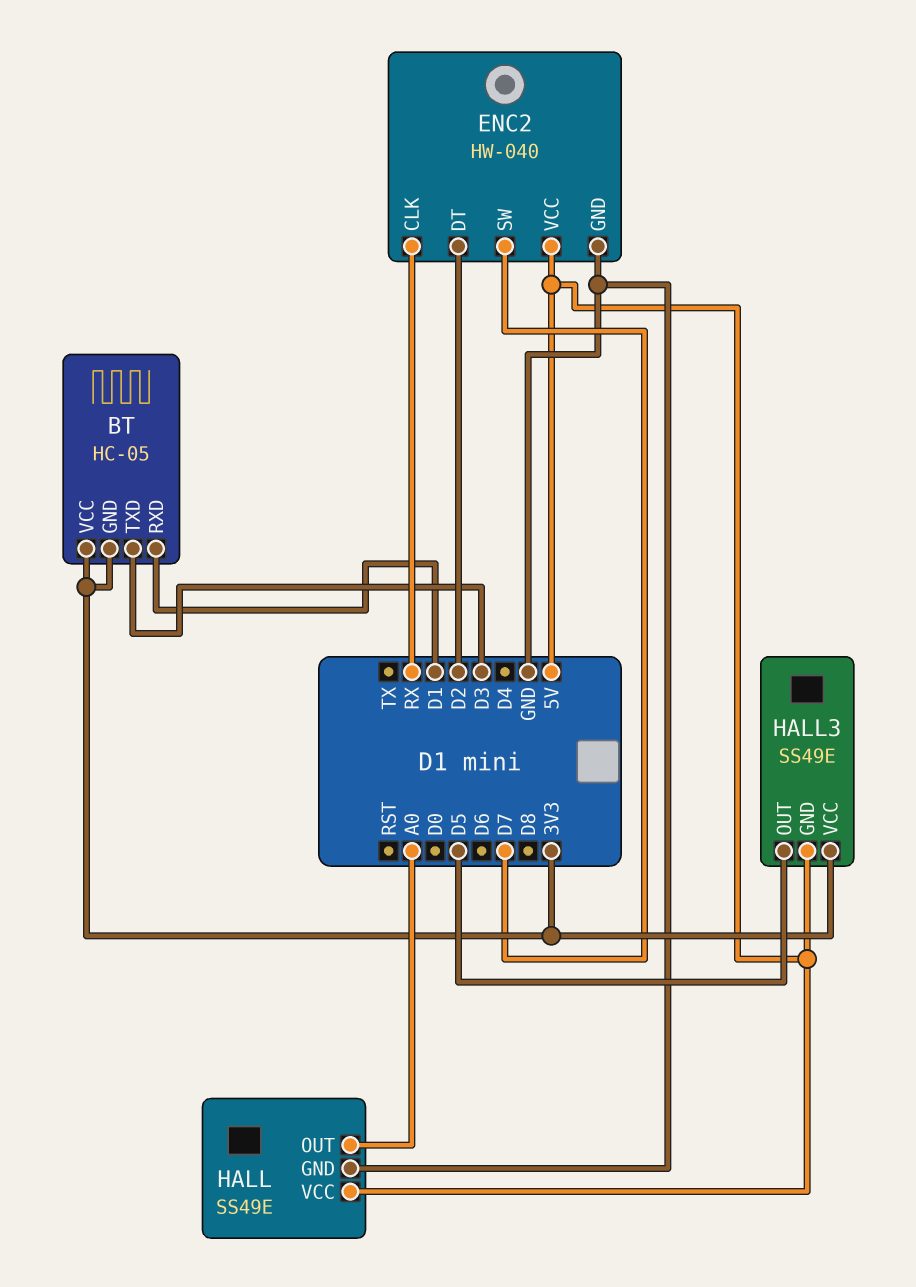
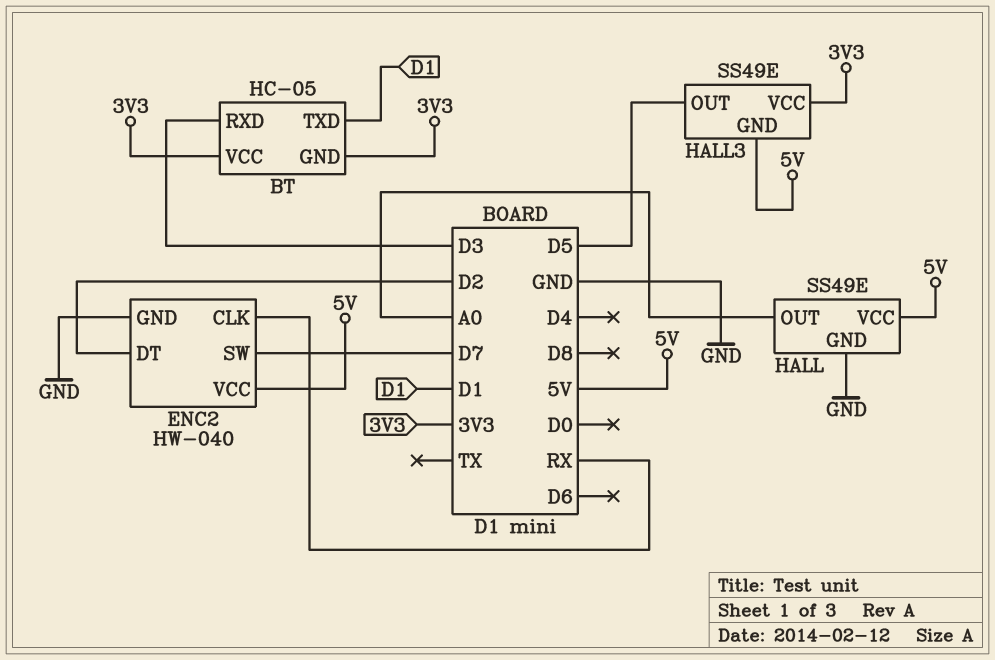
BT pin RXD: D1 -> D3
BT pin TXD: D3 -> D1

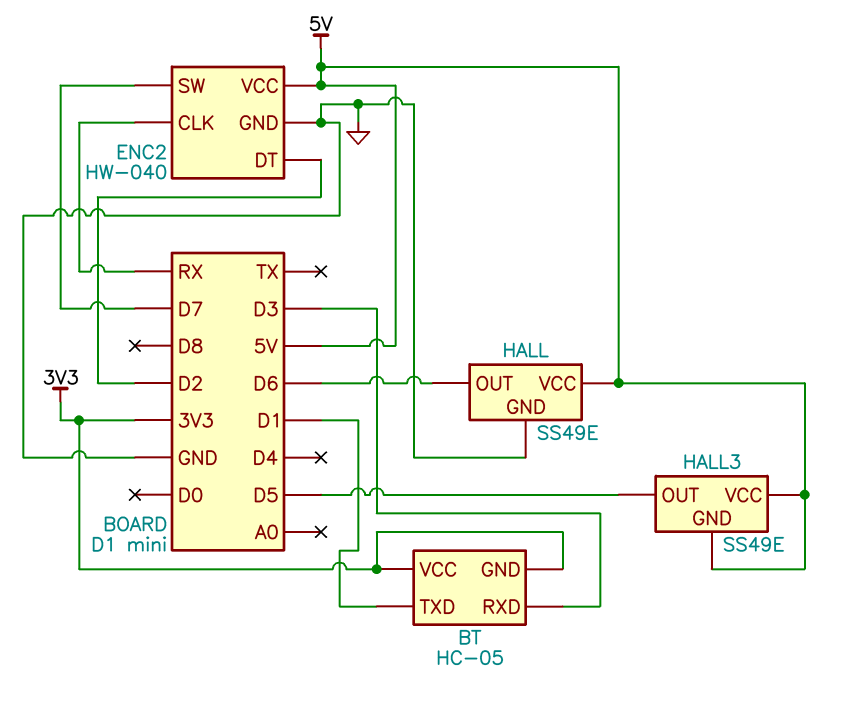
HALL pin OUT: A0 -> D6
HALL3 pin VCC: 3V3 -> 5V

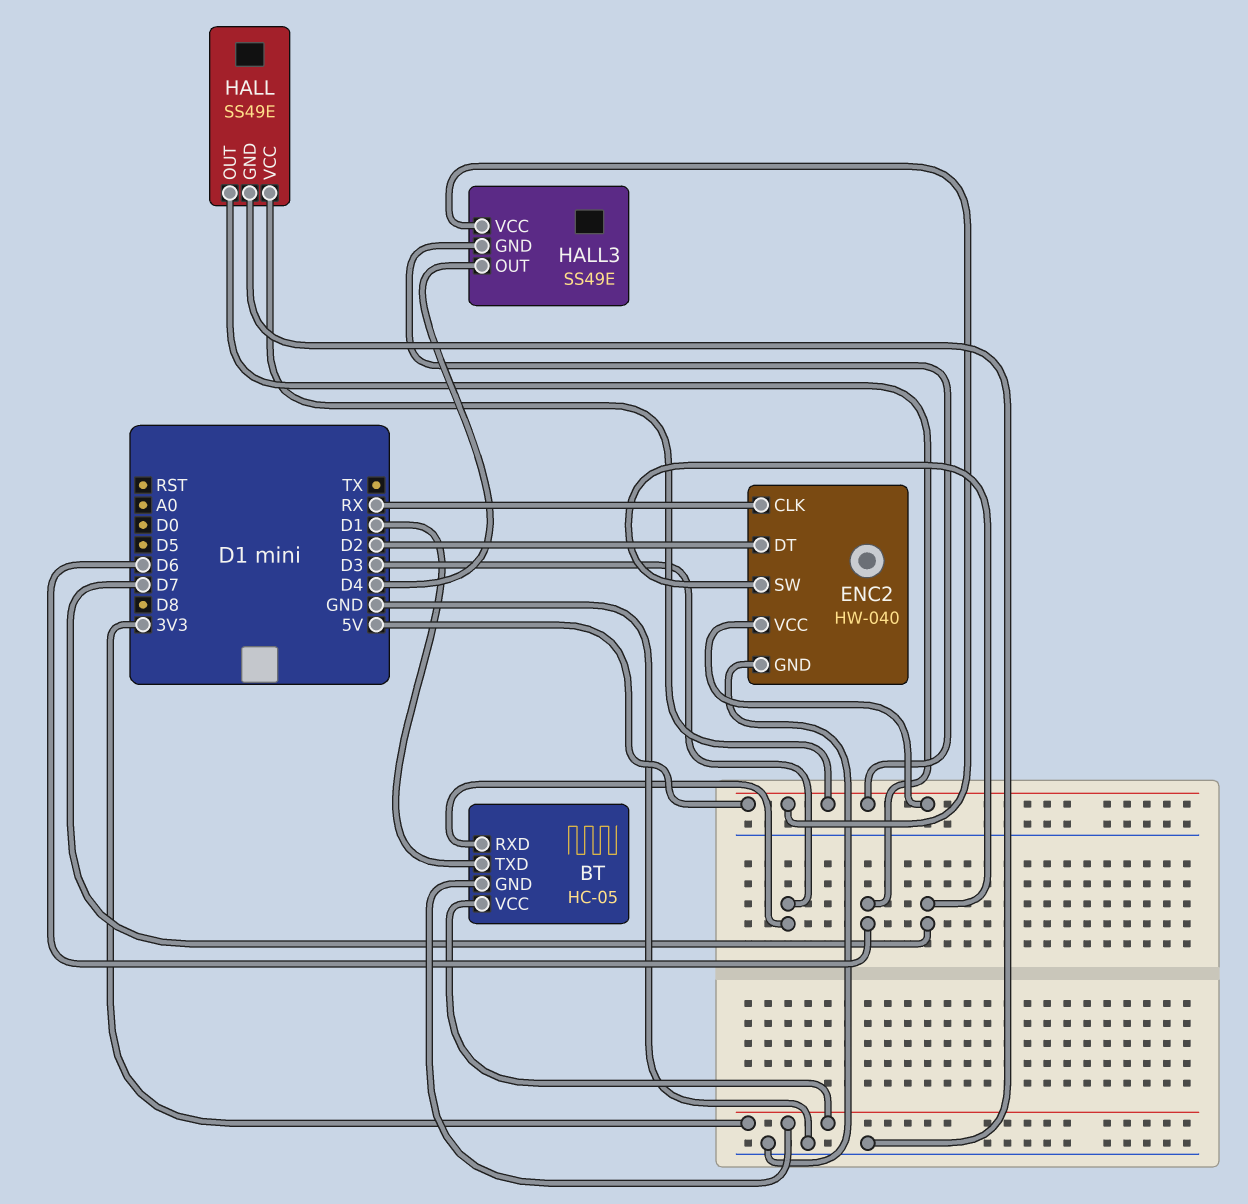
HALL3 pin OUT: D5 -> D4

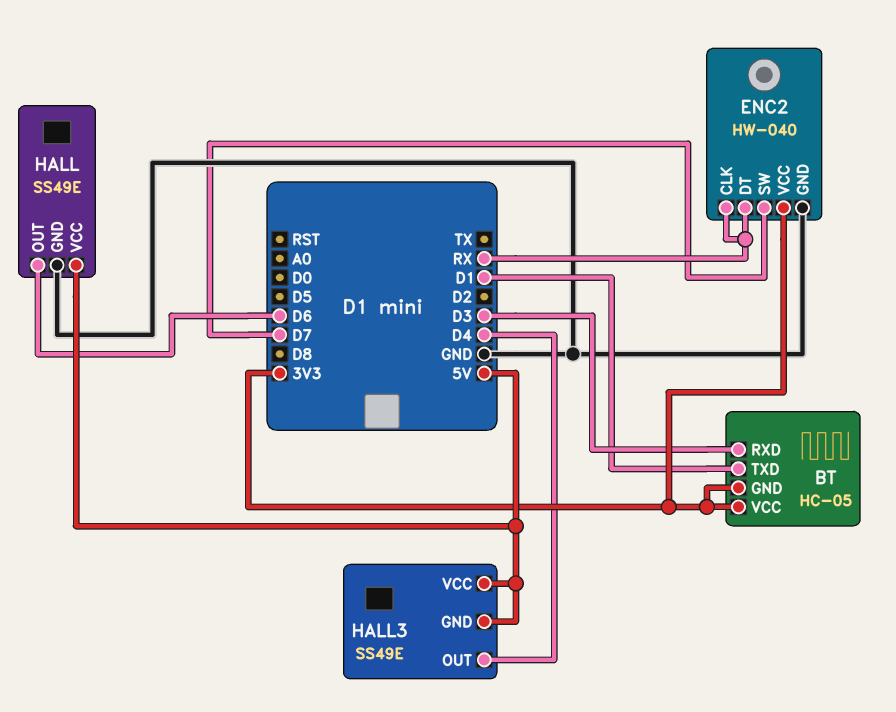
ENC2 pin DT: D2 -> RX
ENC2 pin VCC: 5V -> 3V3

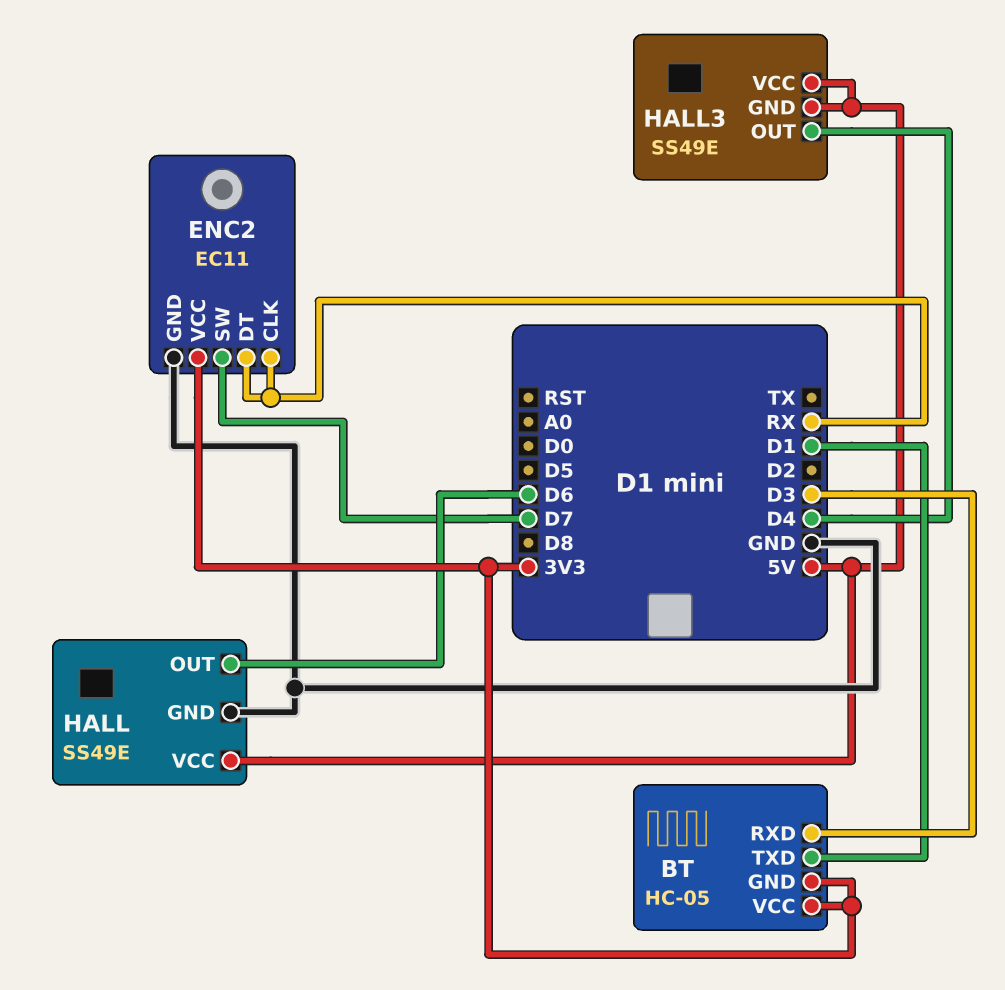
ENC2: HW-040 -> EC11

